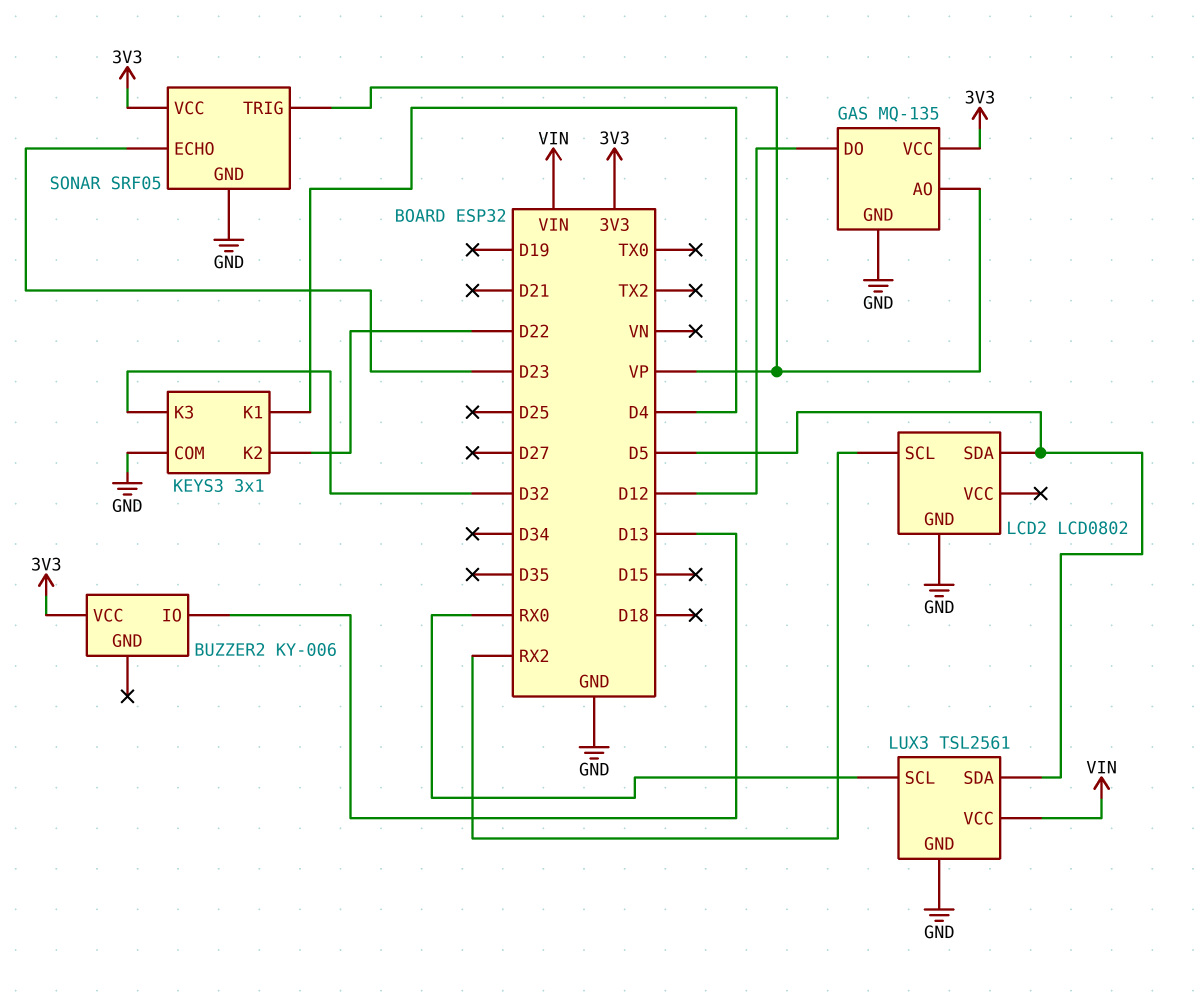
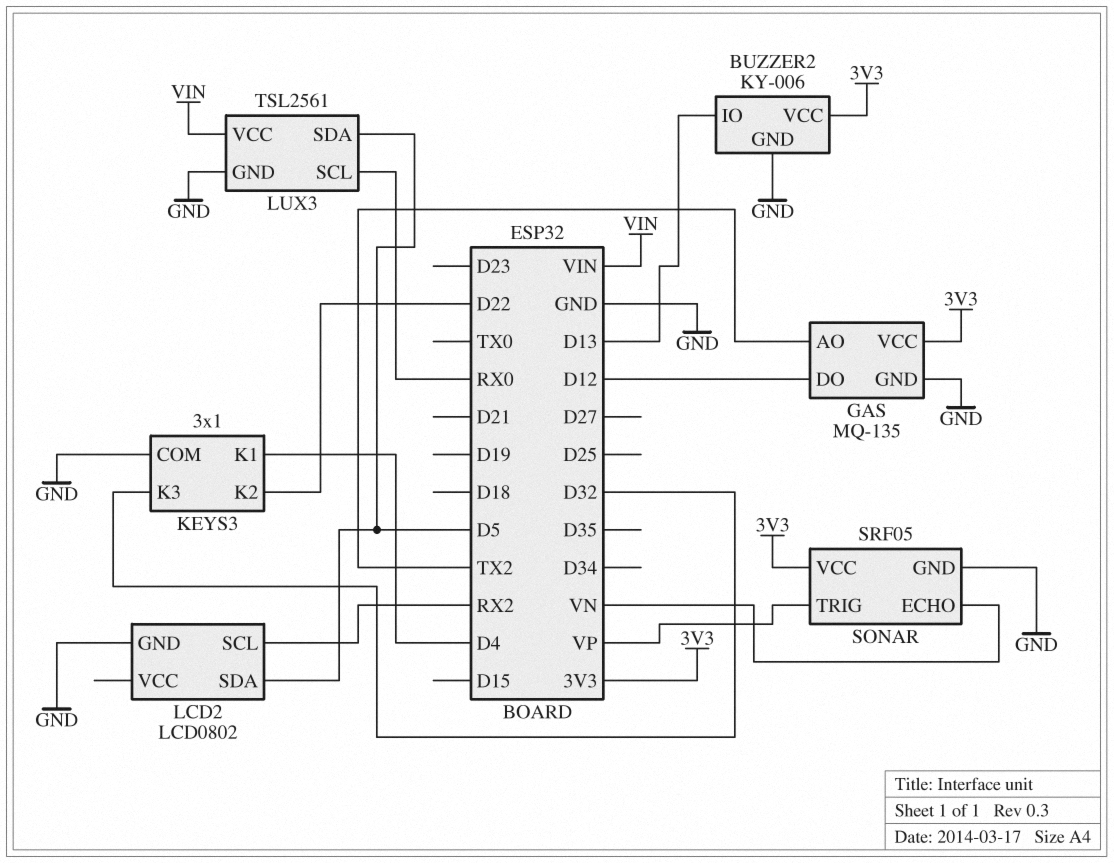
BUZZER2 pin GND: none -> GND
GAS pin AO: VP -> TX2
SONAR pin ECHO: D23 -> VN

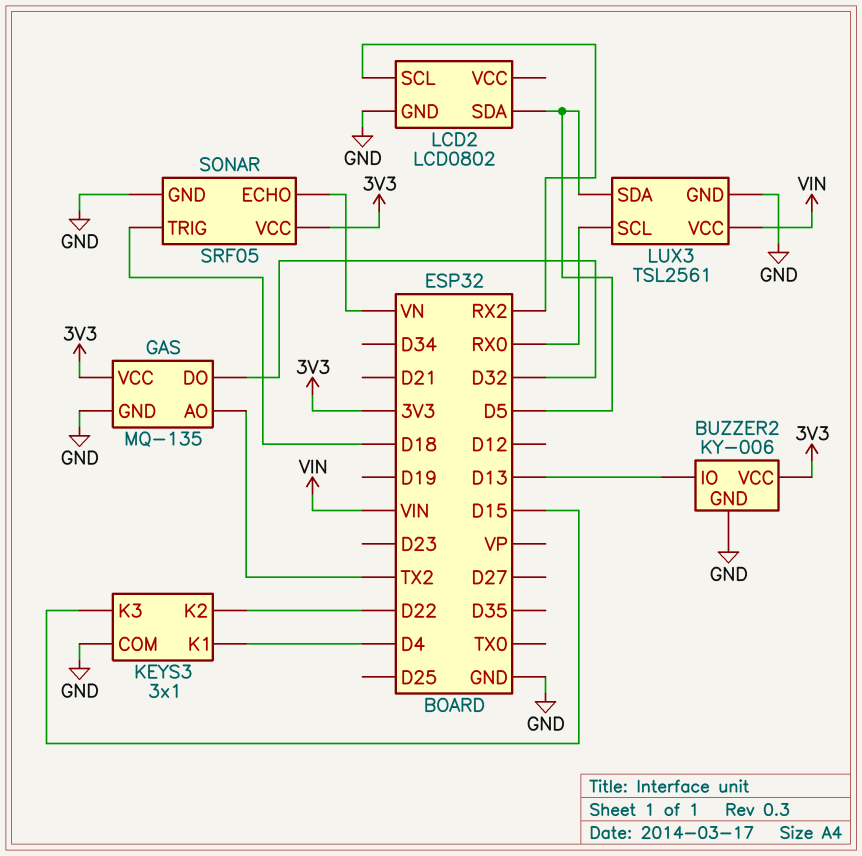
GAS pin DO: D12 -> D32
KEYS3 pin K3: D32 -> D15
SONAR pin TRIG: VP -> D18

